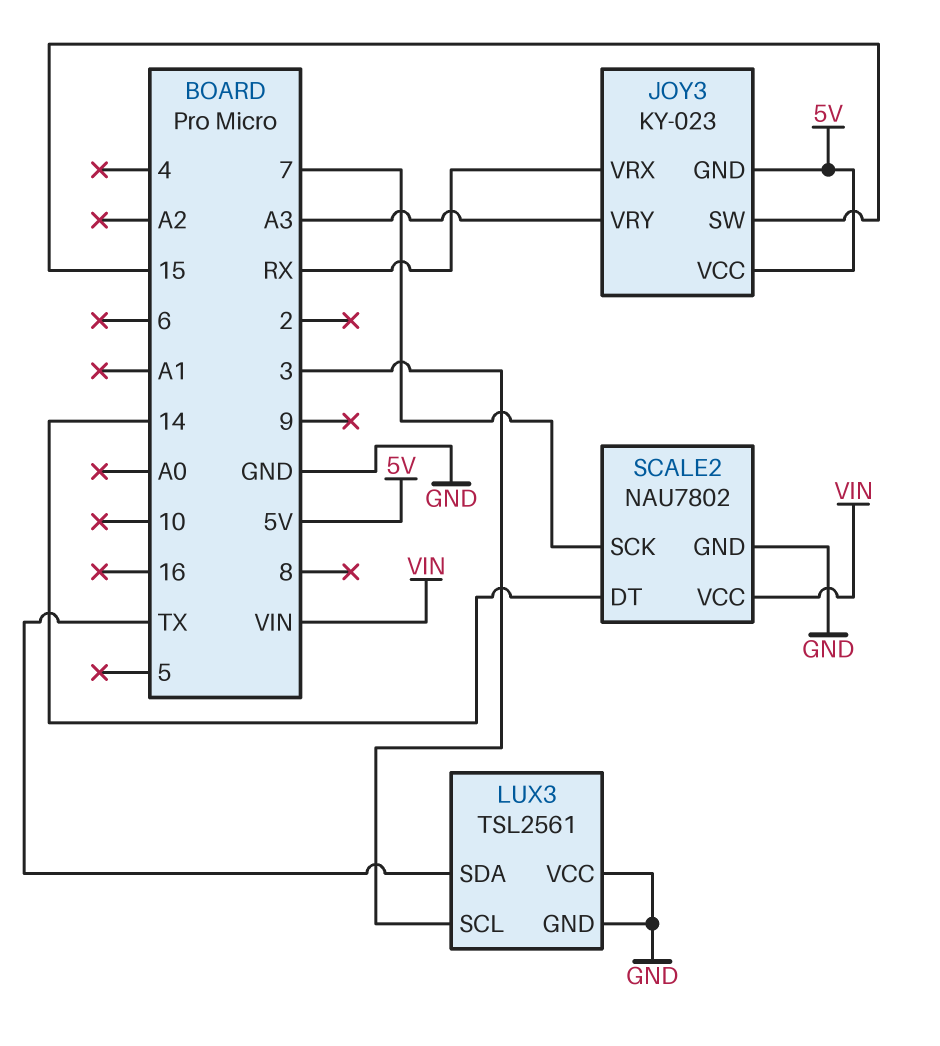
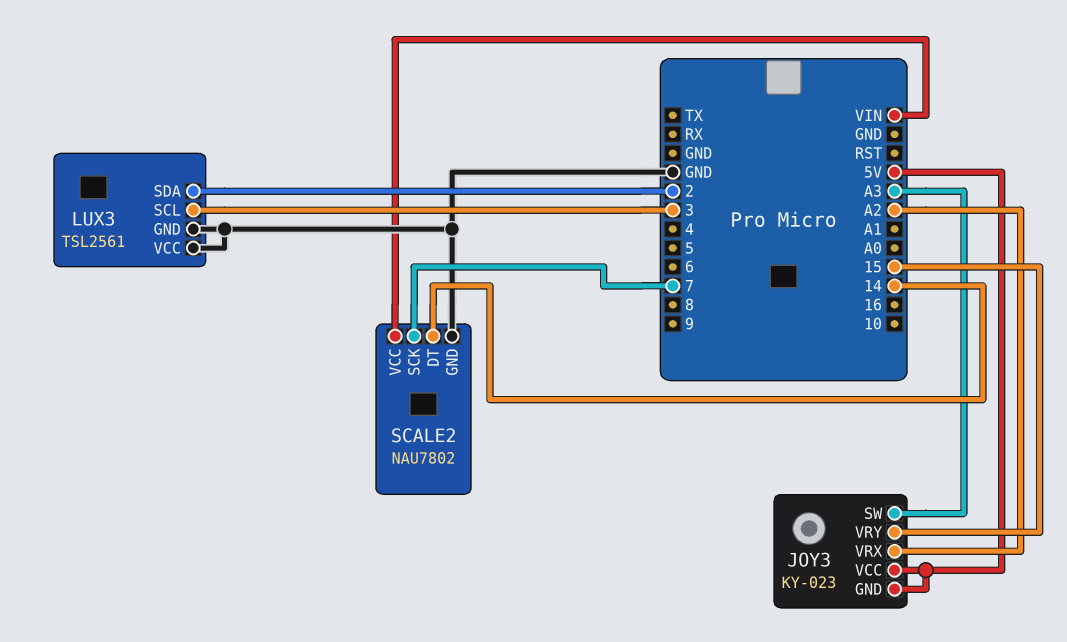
JOY3 pin SW: 15 -> A3
JOY3 pin VRX: RX -> A2
JOY3 pin VRY: A3 -> 15
LUX3 pin SDA: TX -> 2

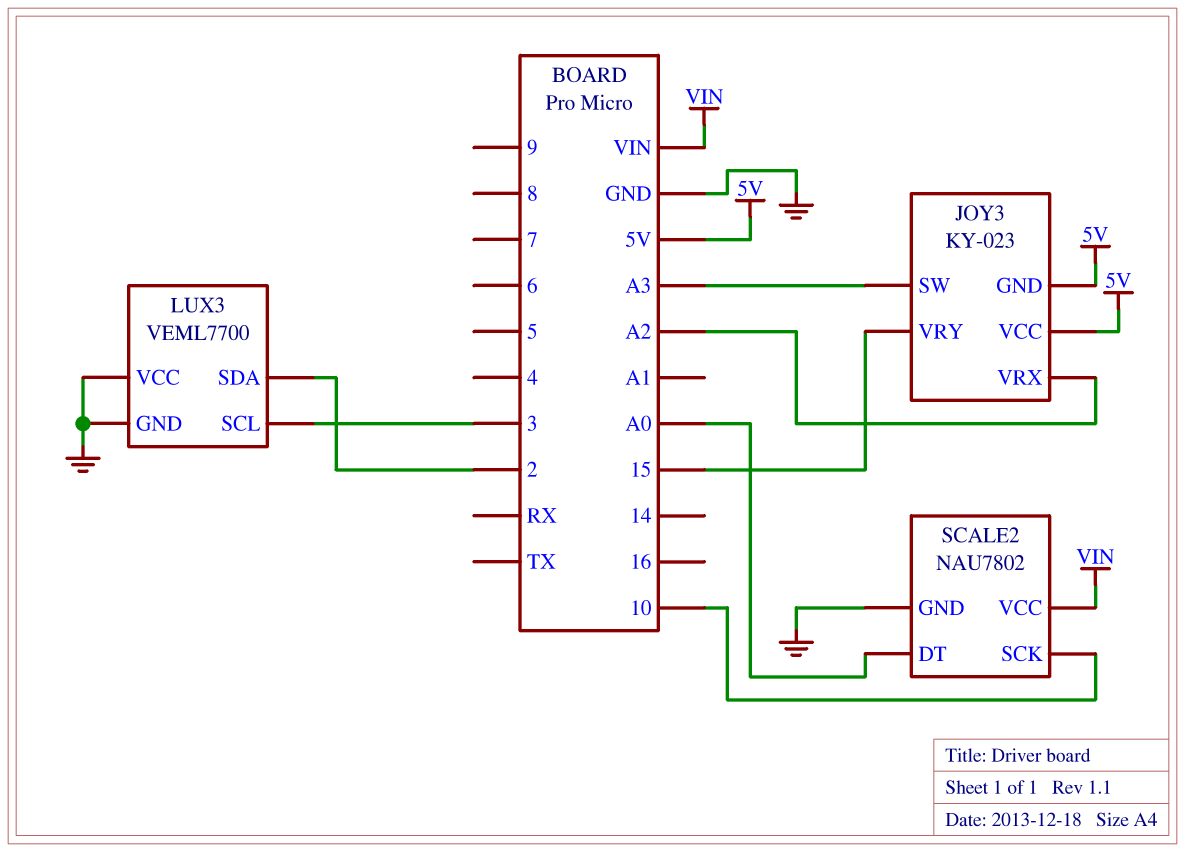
LUX3: TSL2561 -> VEML7700
SCALE2 pin DT: 14 -> A0
SCALE2 pin SCK: 7 -> 10

